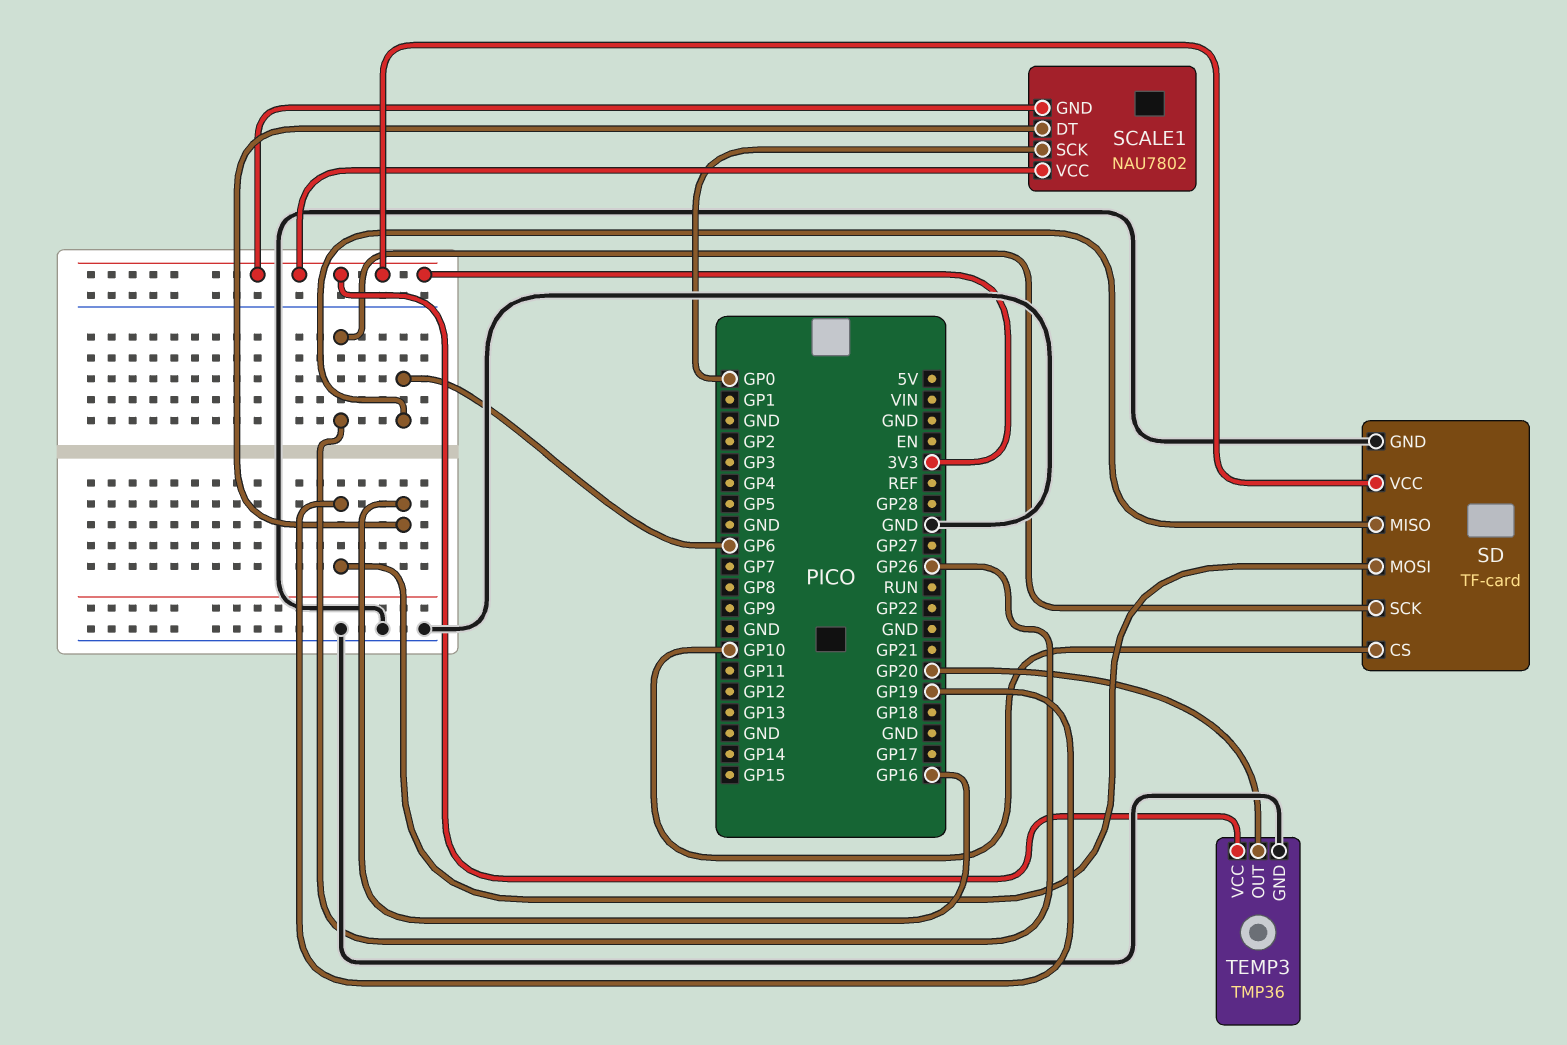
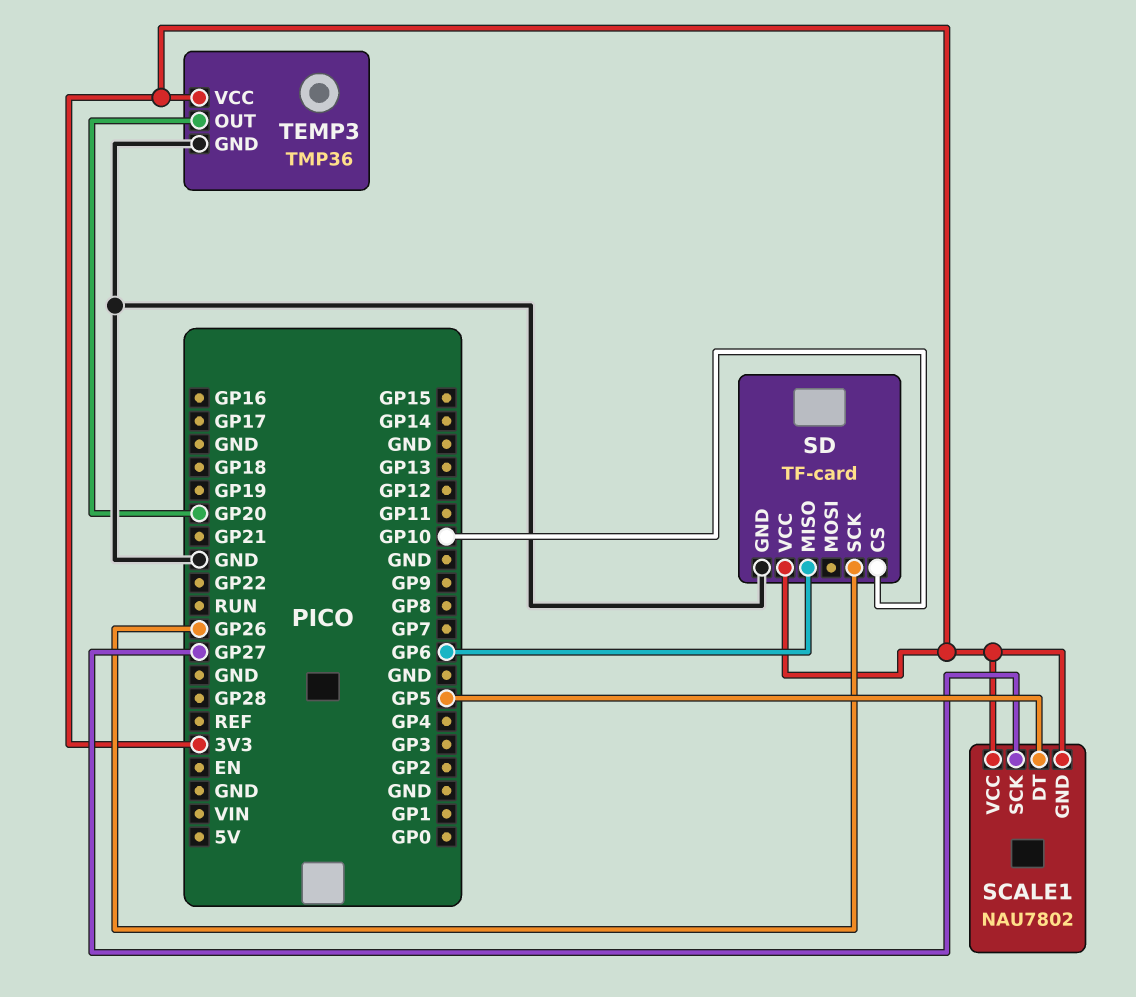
SCALE1 pin DT: GP16 -> GP5
SCALE1 pin SCK: GP0 -> GP27
SD pin MOSI: GP19 -> none

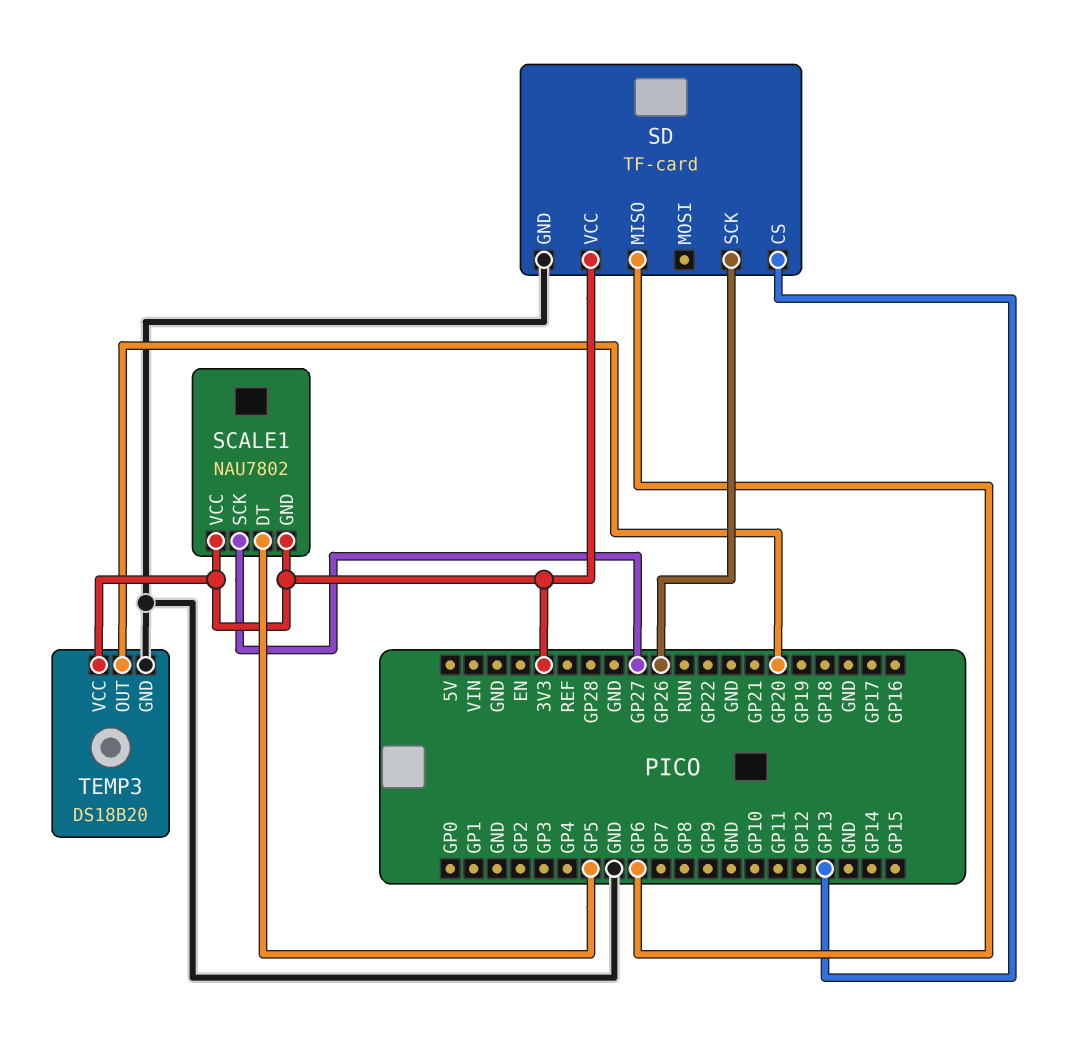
SD pin CS: GP10 -> GP13
TEMP3: TMP36 -> DS18B20

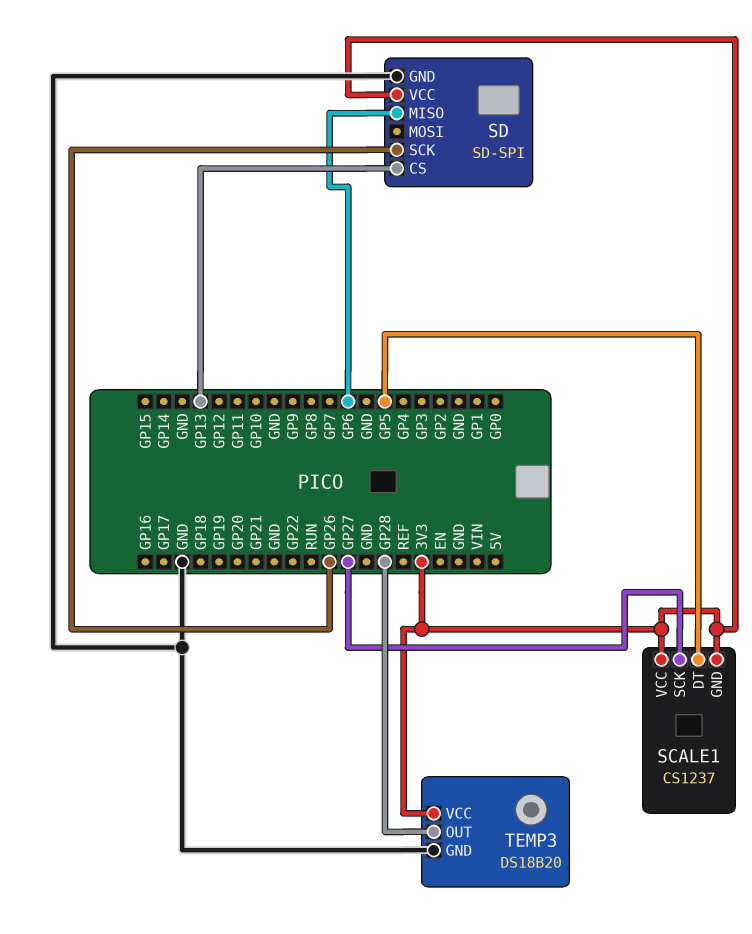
SCALE1: NAU7802 -> CS1237
SD: TF-card -> SD-SPI
TEMP3 pin OUT: GP20 -> GP28

